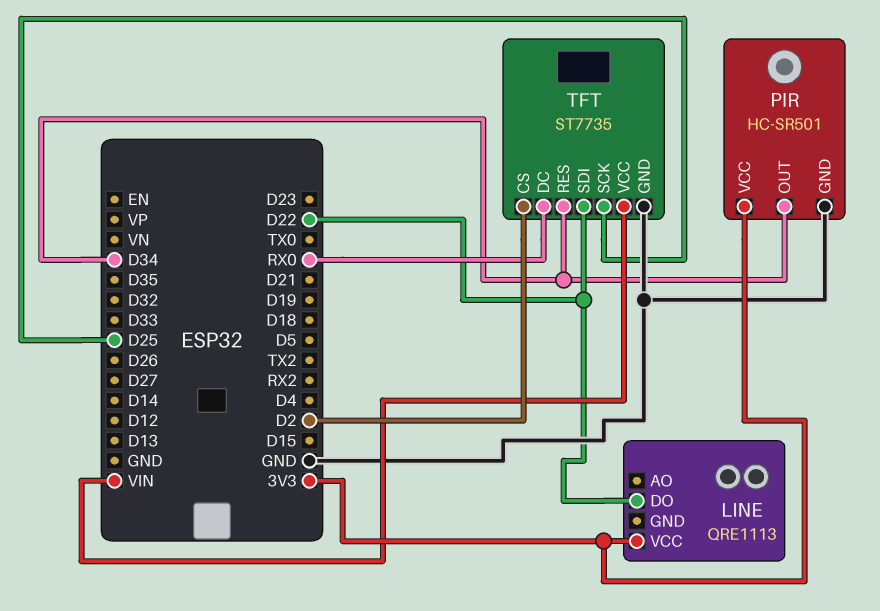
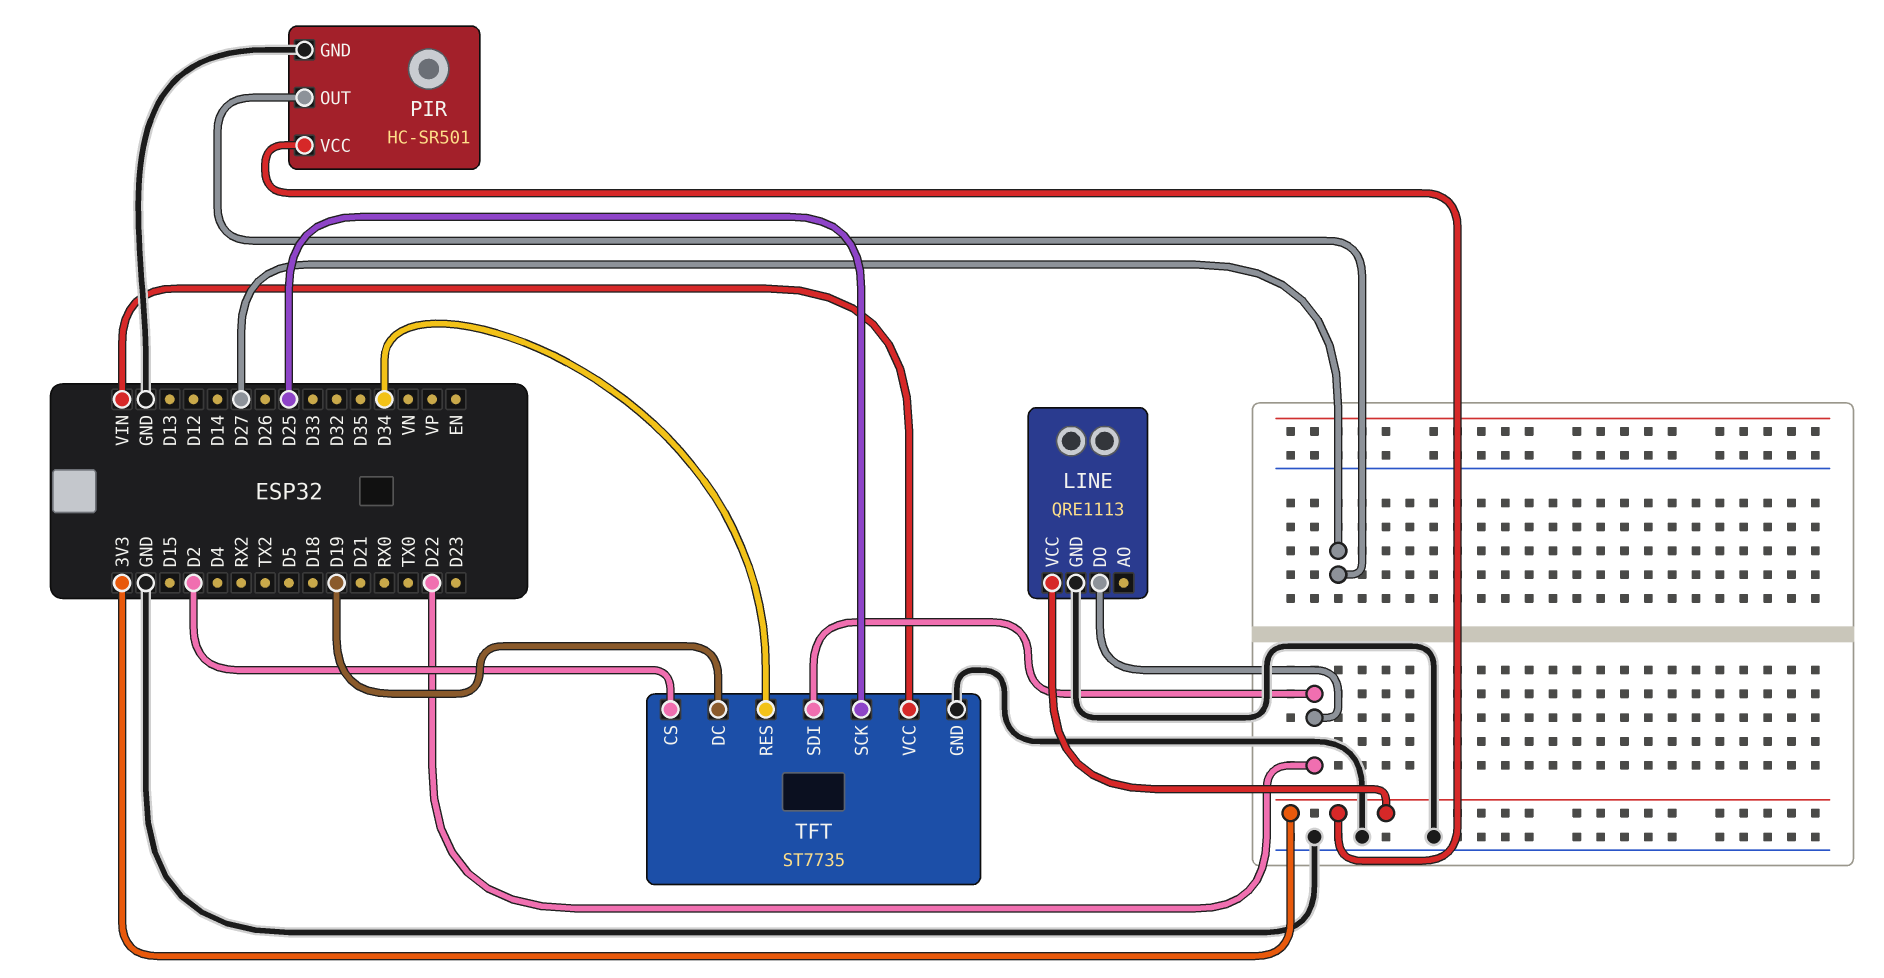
LINE pin GND: none -> GND
PIR pin OUT: D34 -> D27
TFT pin DC: RX0 -> D19

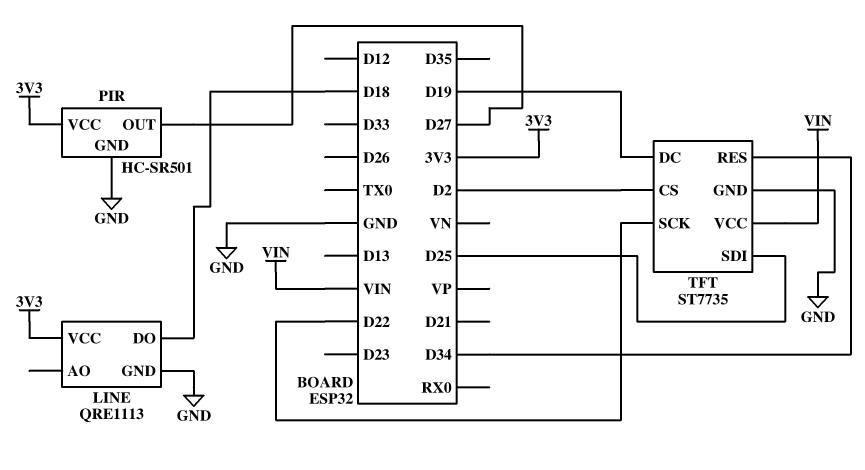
LINE pin DO: D22 -> D18
TFT pin SCK: D25 -> D22
TFT pin SDI: D22 -> D25

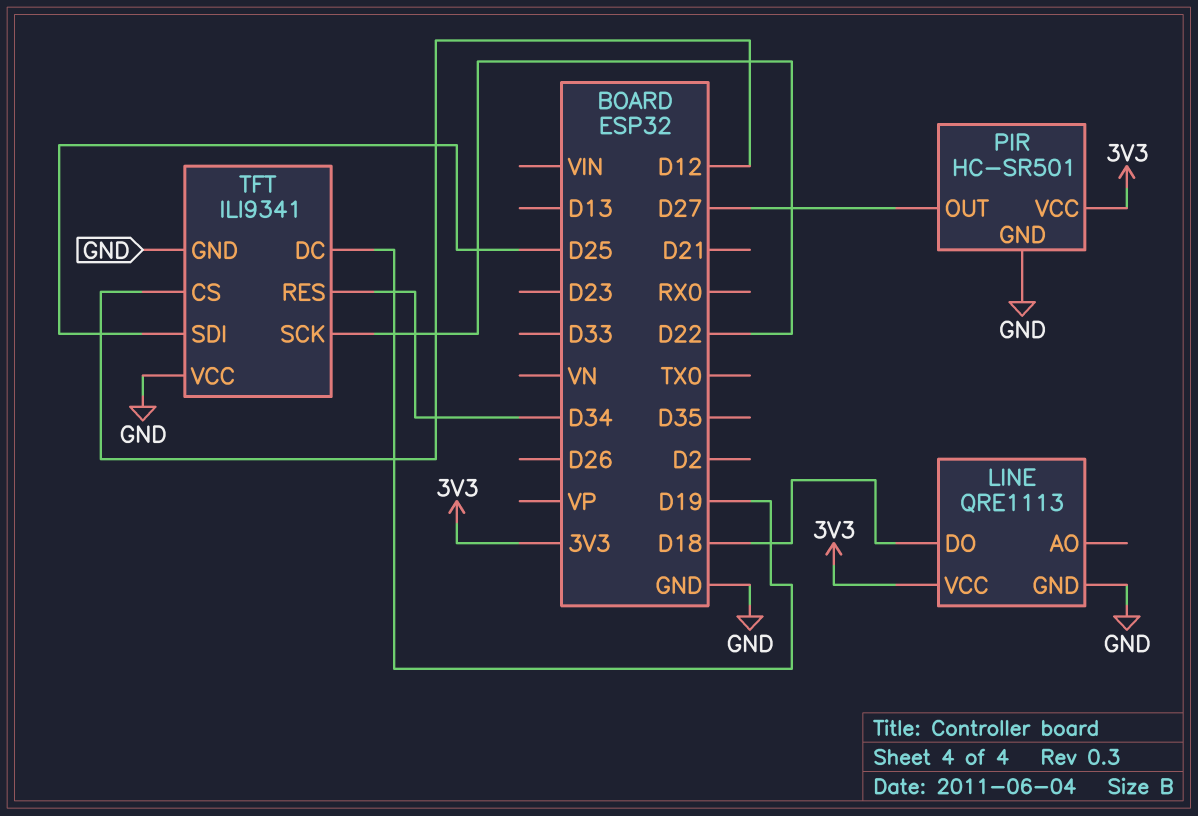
TFT: ST7735 -> ILI9341
TFT pin CS: D2 -> D12
TFT pin VCC: VIN -> GND

